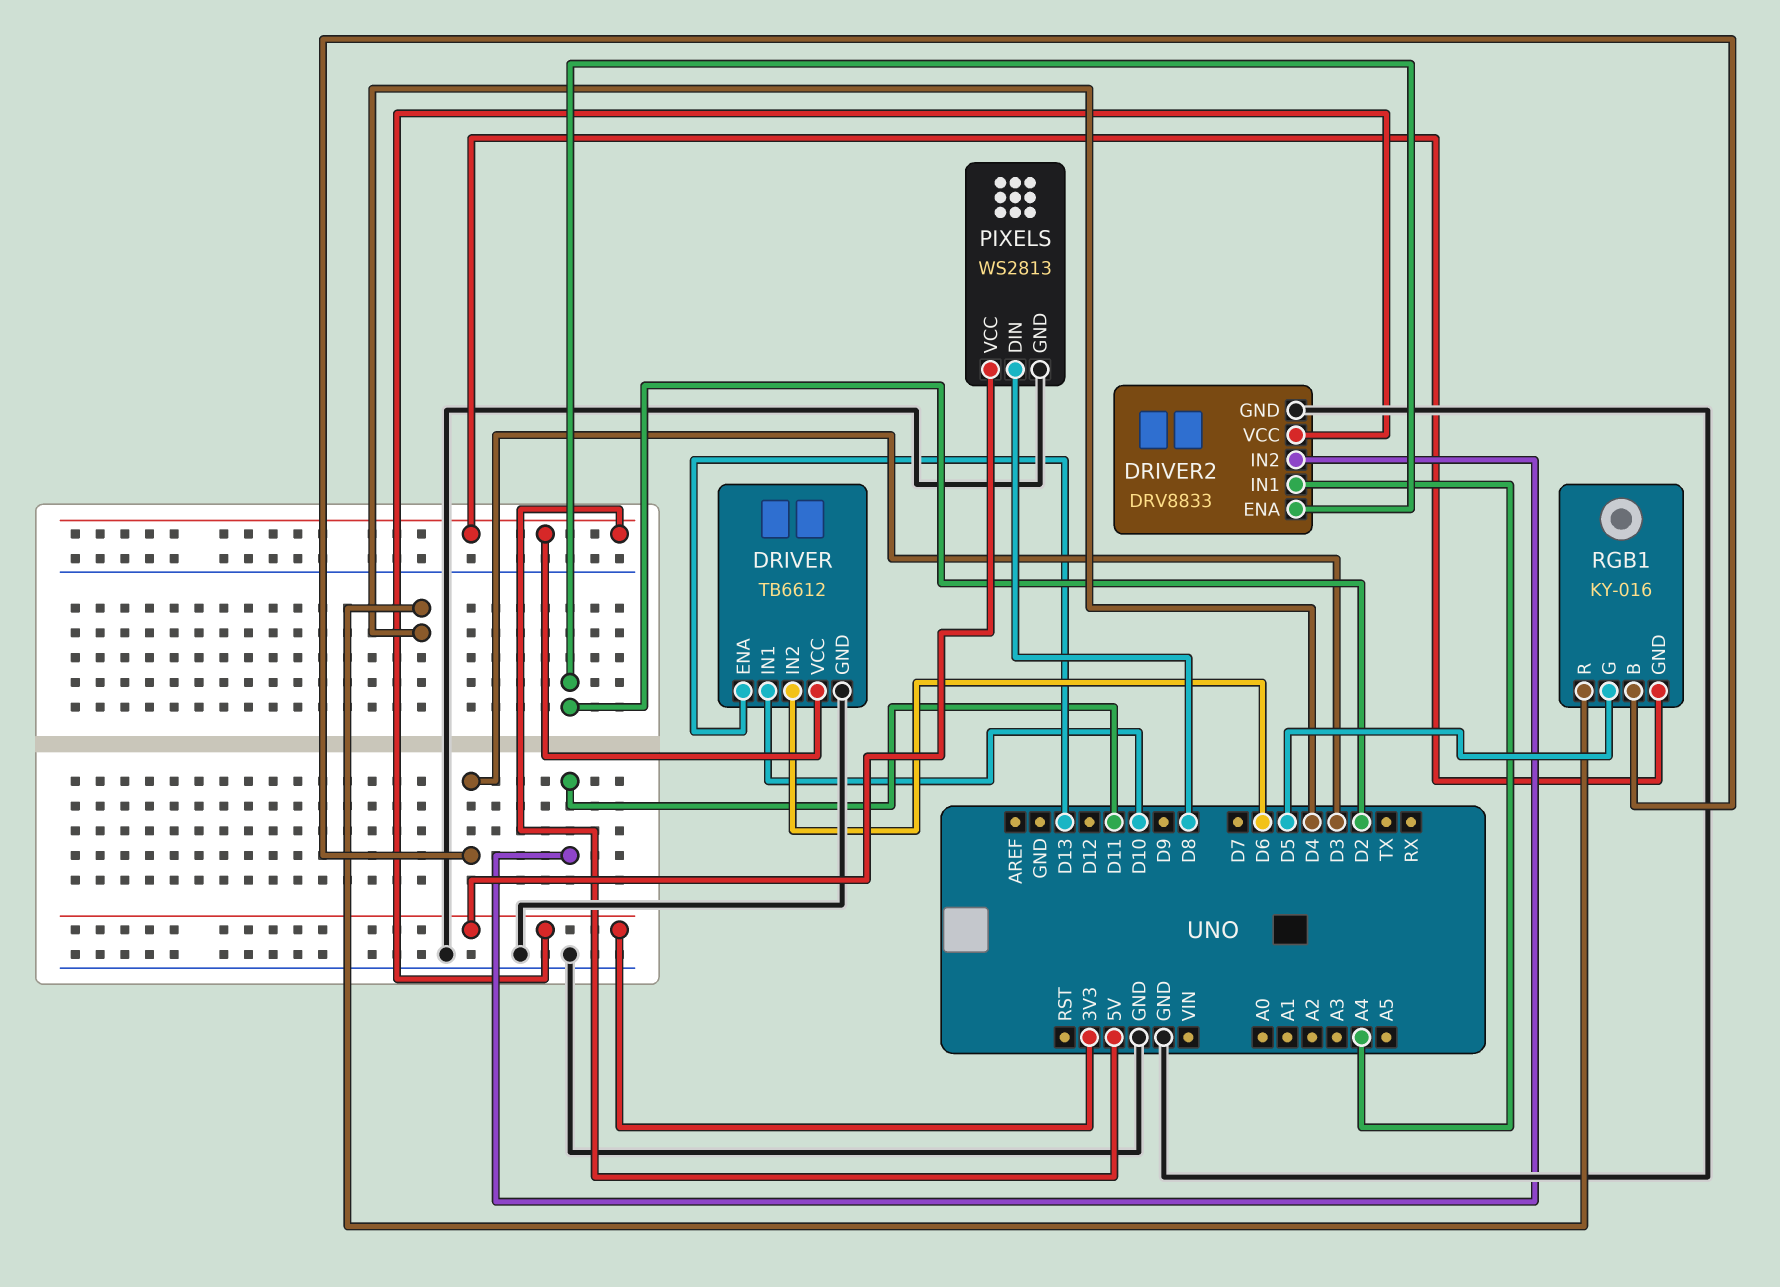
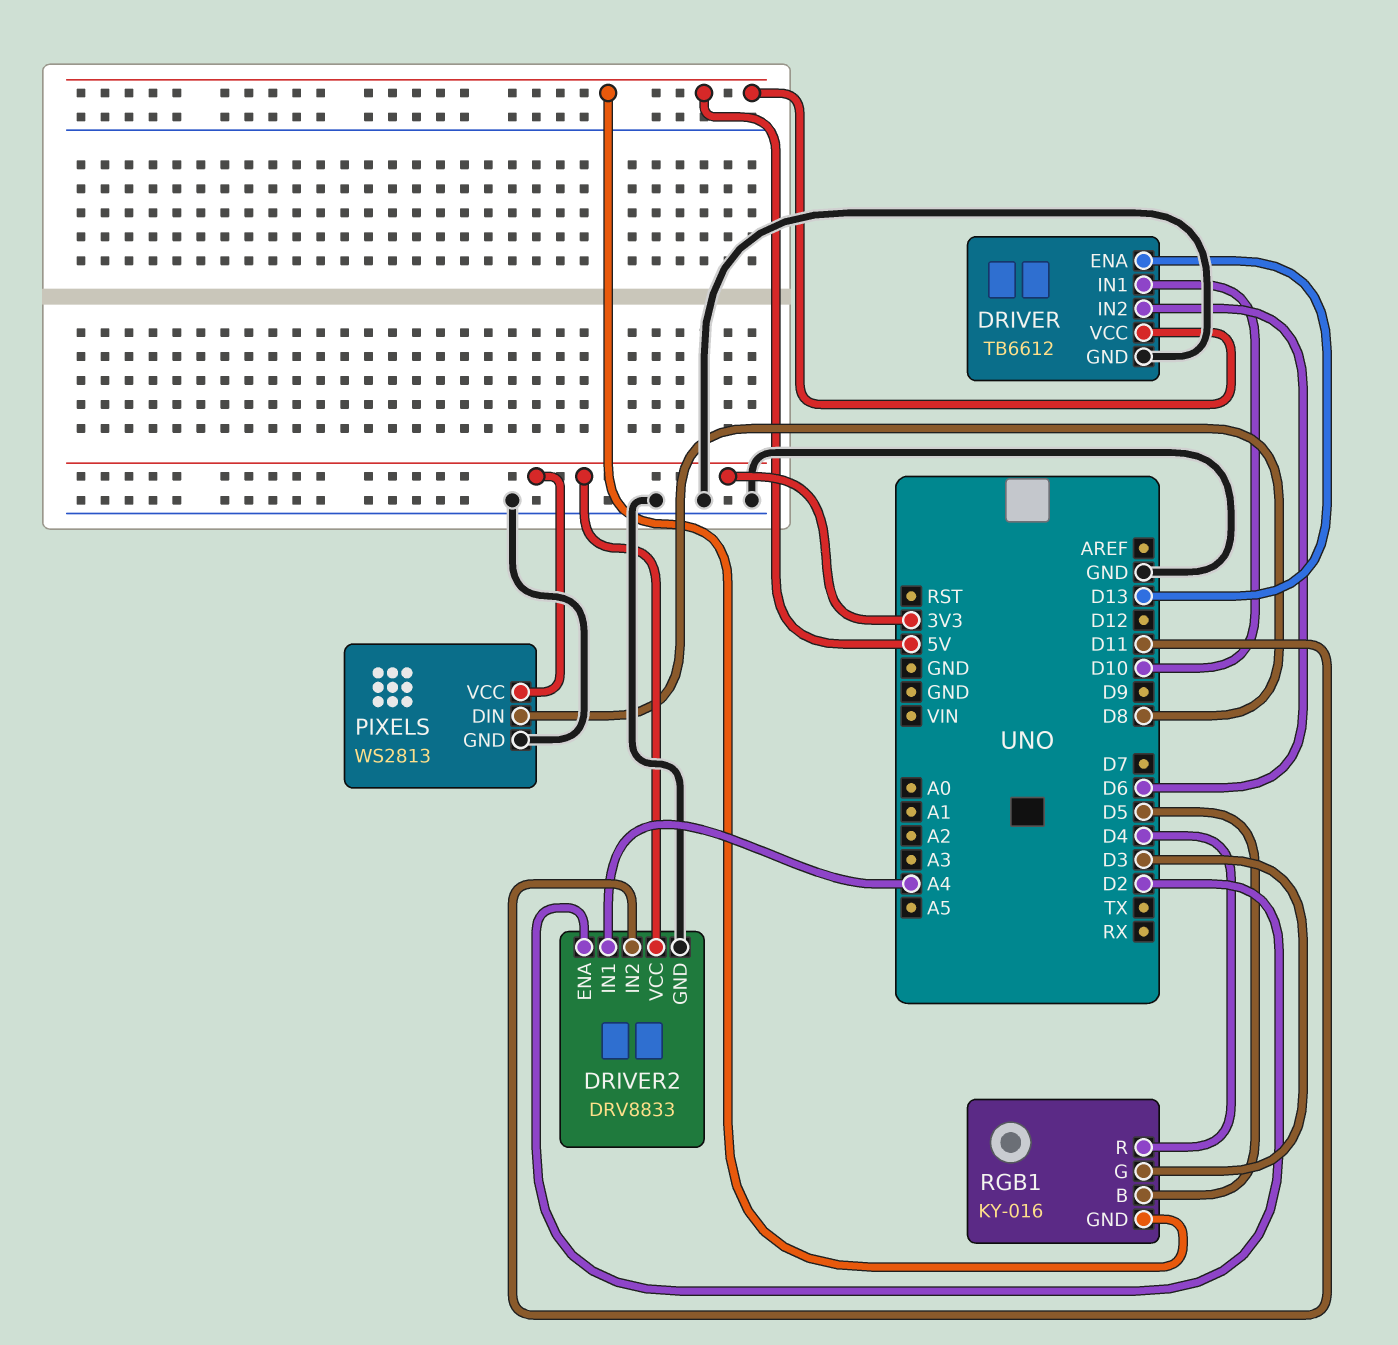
RGB1 pin B: D3 -> D5
RGB1 pin G: D5 -> D3

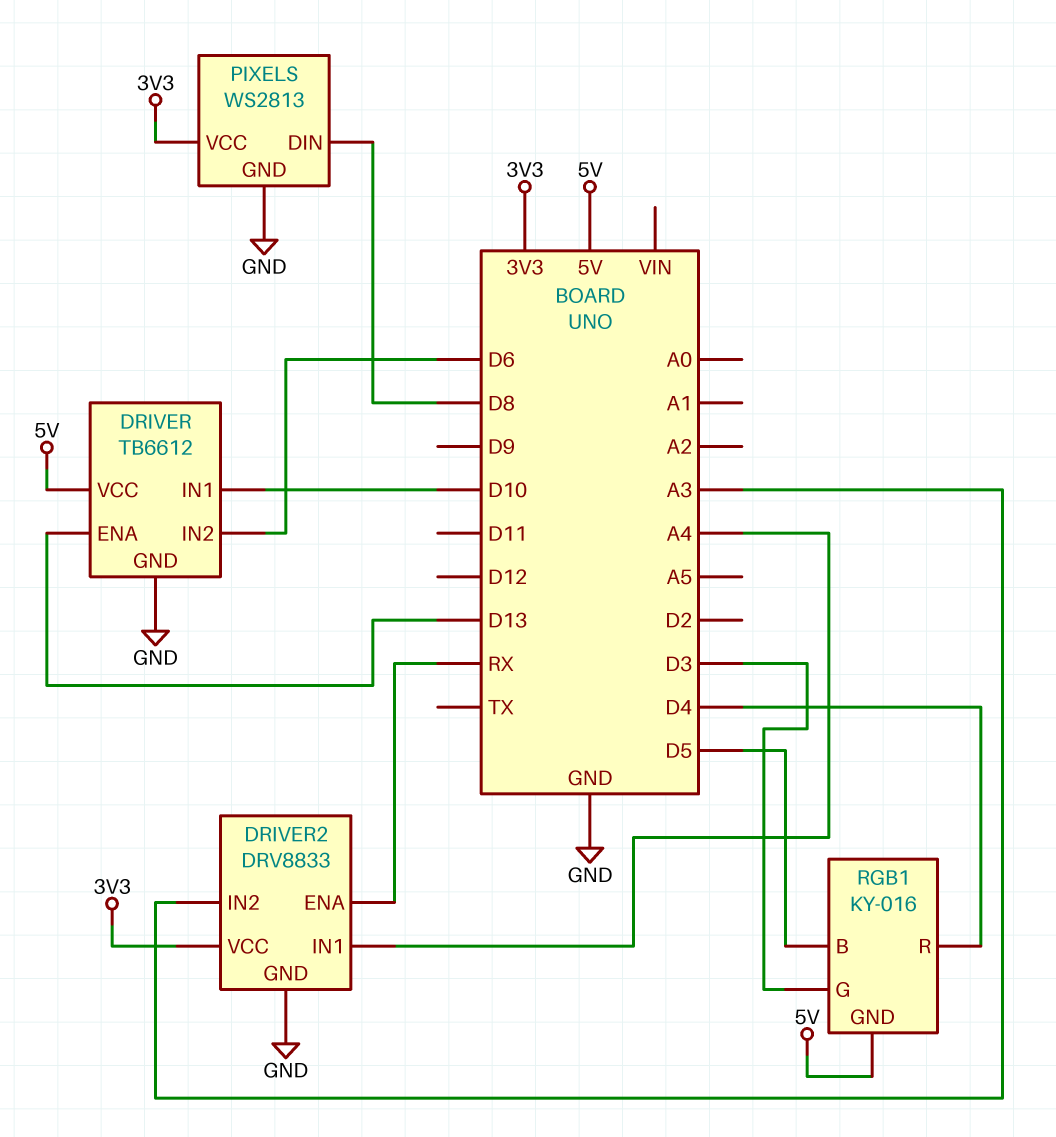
DRIVER2 pin ENA: D2 -> RX
DRIVER2 pin IN2: D11 -> A3

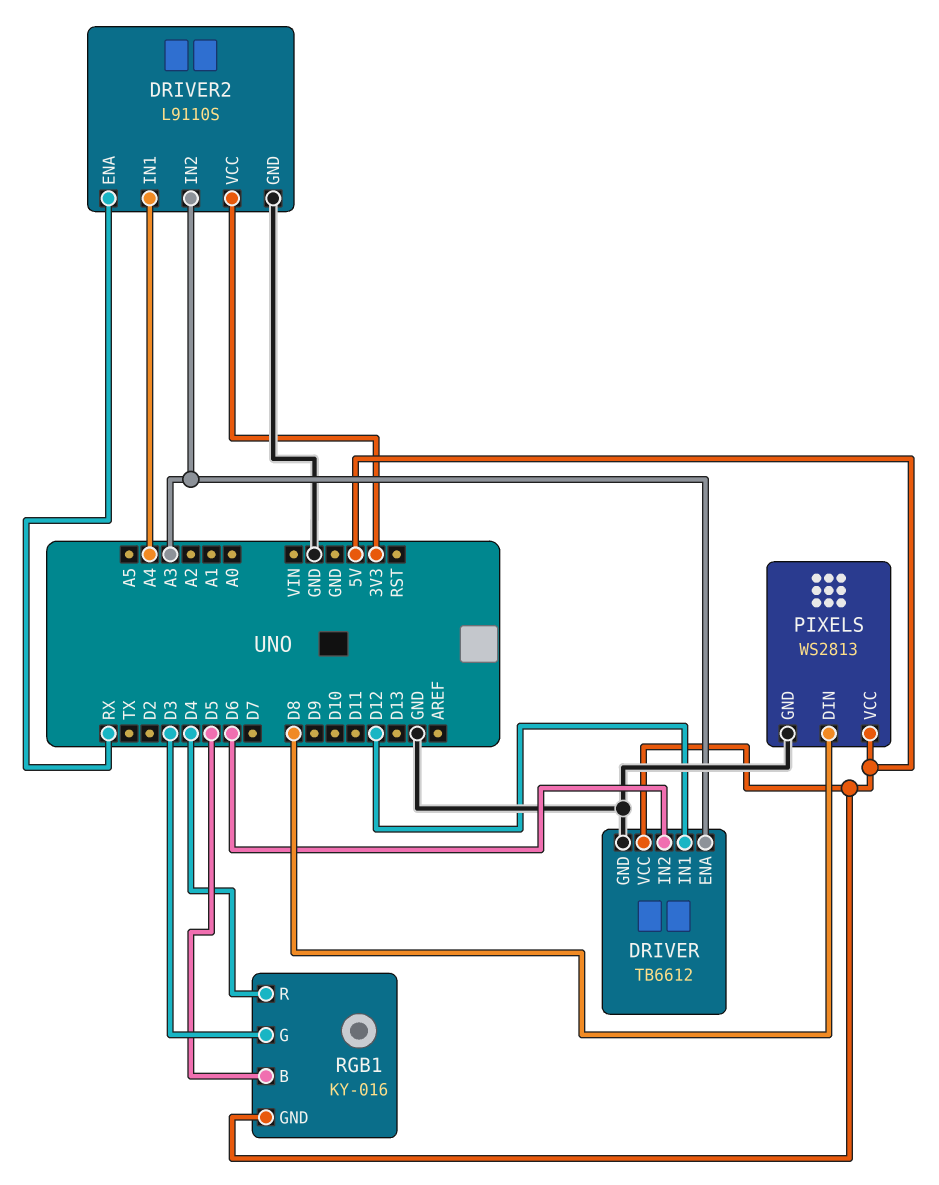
DRIVER pin ENA: D13 -> A3
DRIVER pin IN1: D10 -> D12
DRIVER2: DRV8833 -> L9110S
PIXELS pin VCC: 3V3 -> 5V

